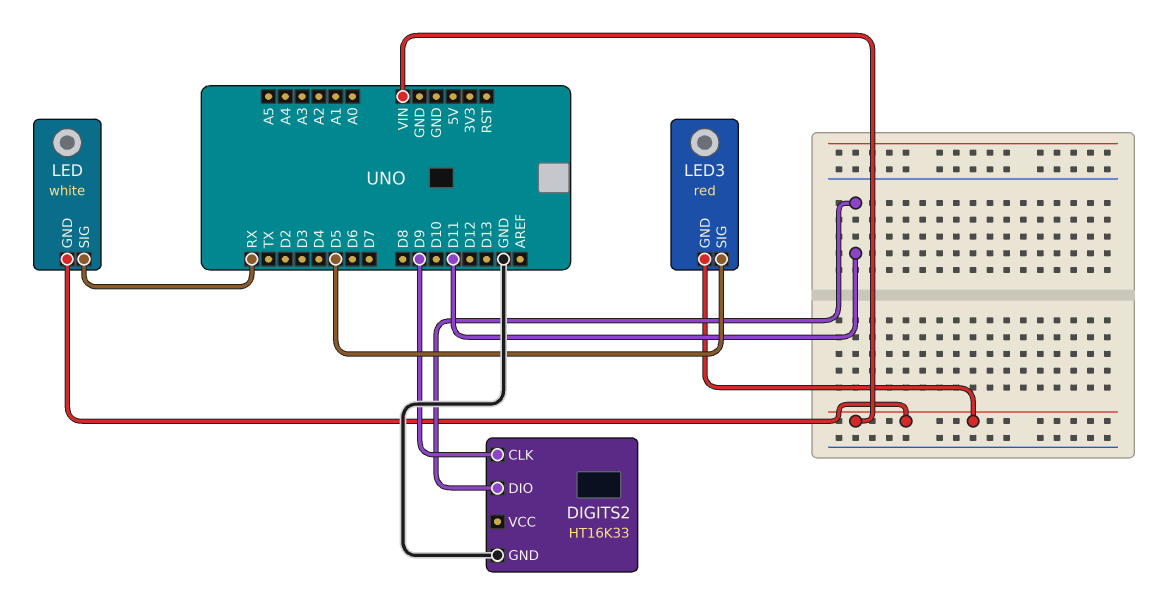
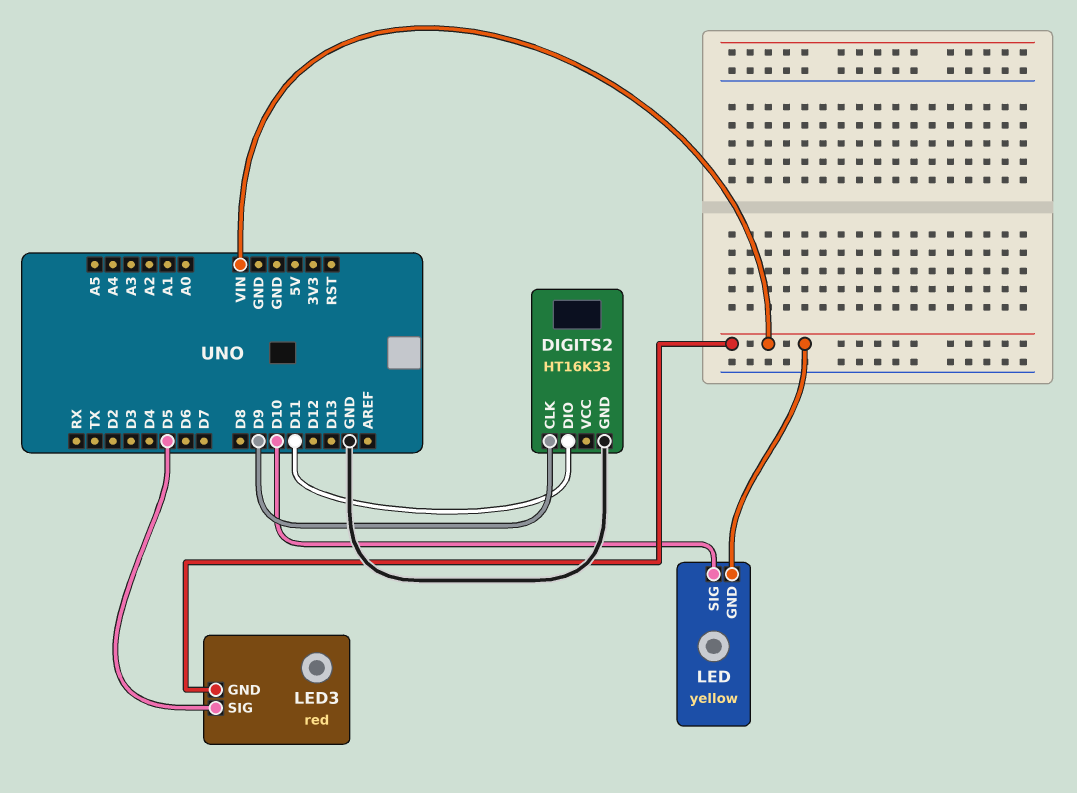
LED: white -> yellow
LED pin SIG: RX -> D10

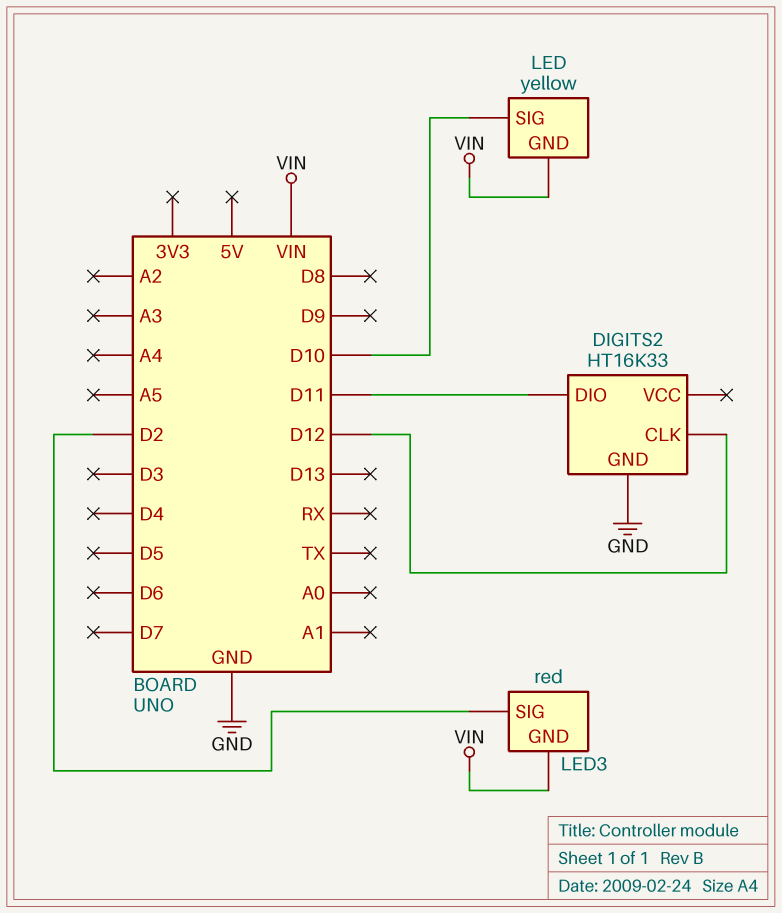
DIGITS2 pin CLK: D9 -> D12
LED3 pin SIG: D5 -> D2

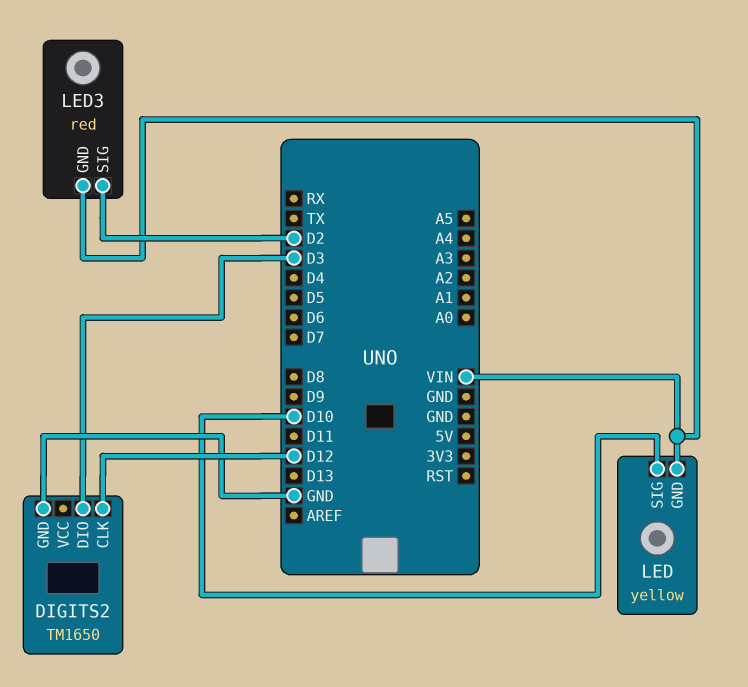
DIGITS2: HT16K33 -> TM1650
DIGITS2 pin DIO: D11 -> D3

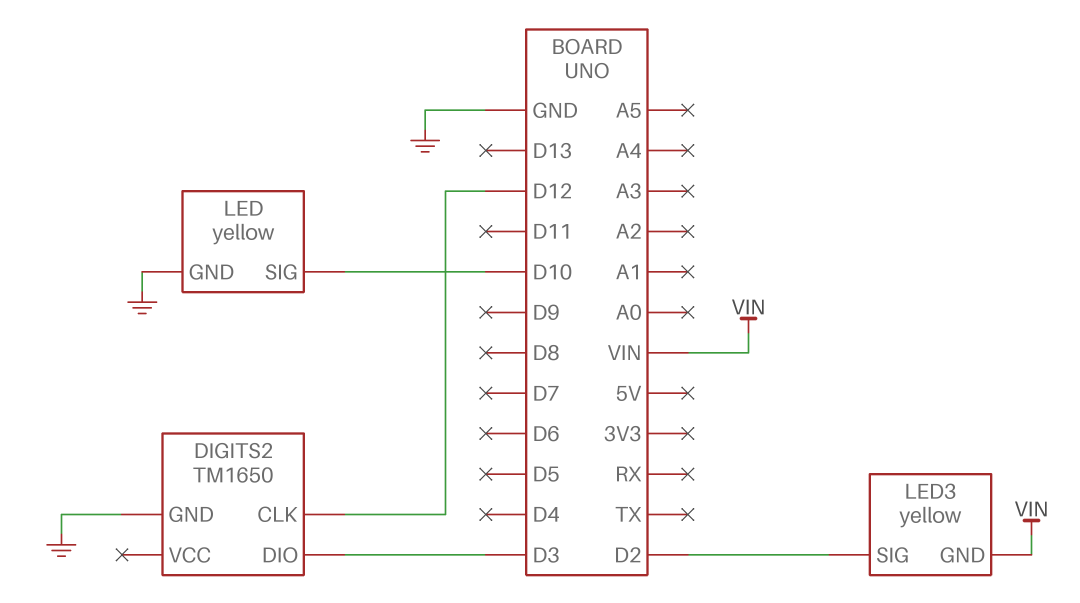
LED pin GND: VIN -> GND
LED3: red -> yellow

